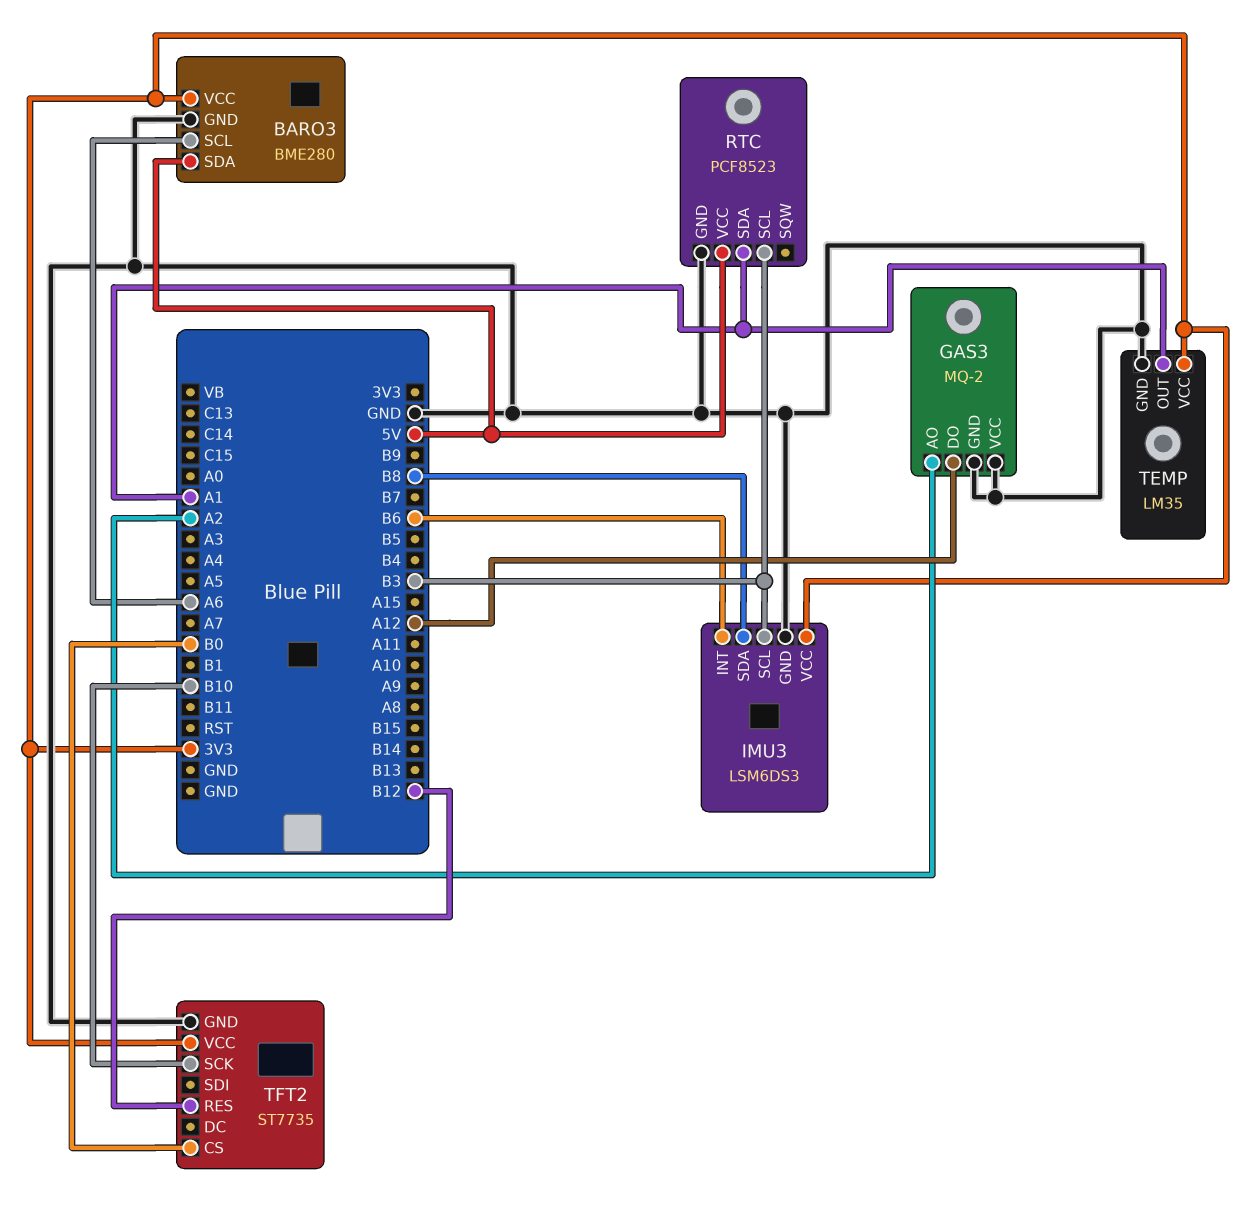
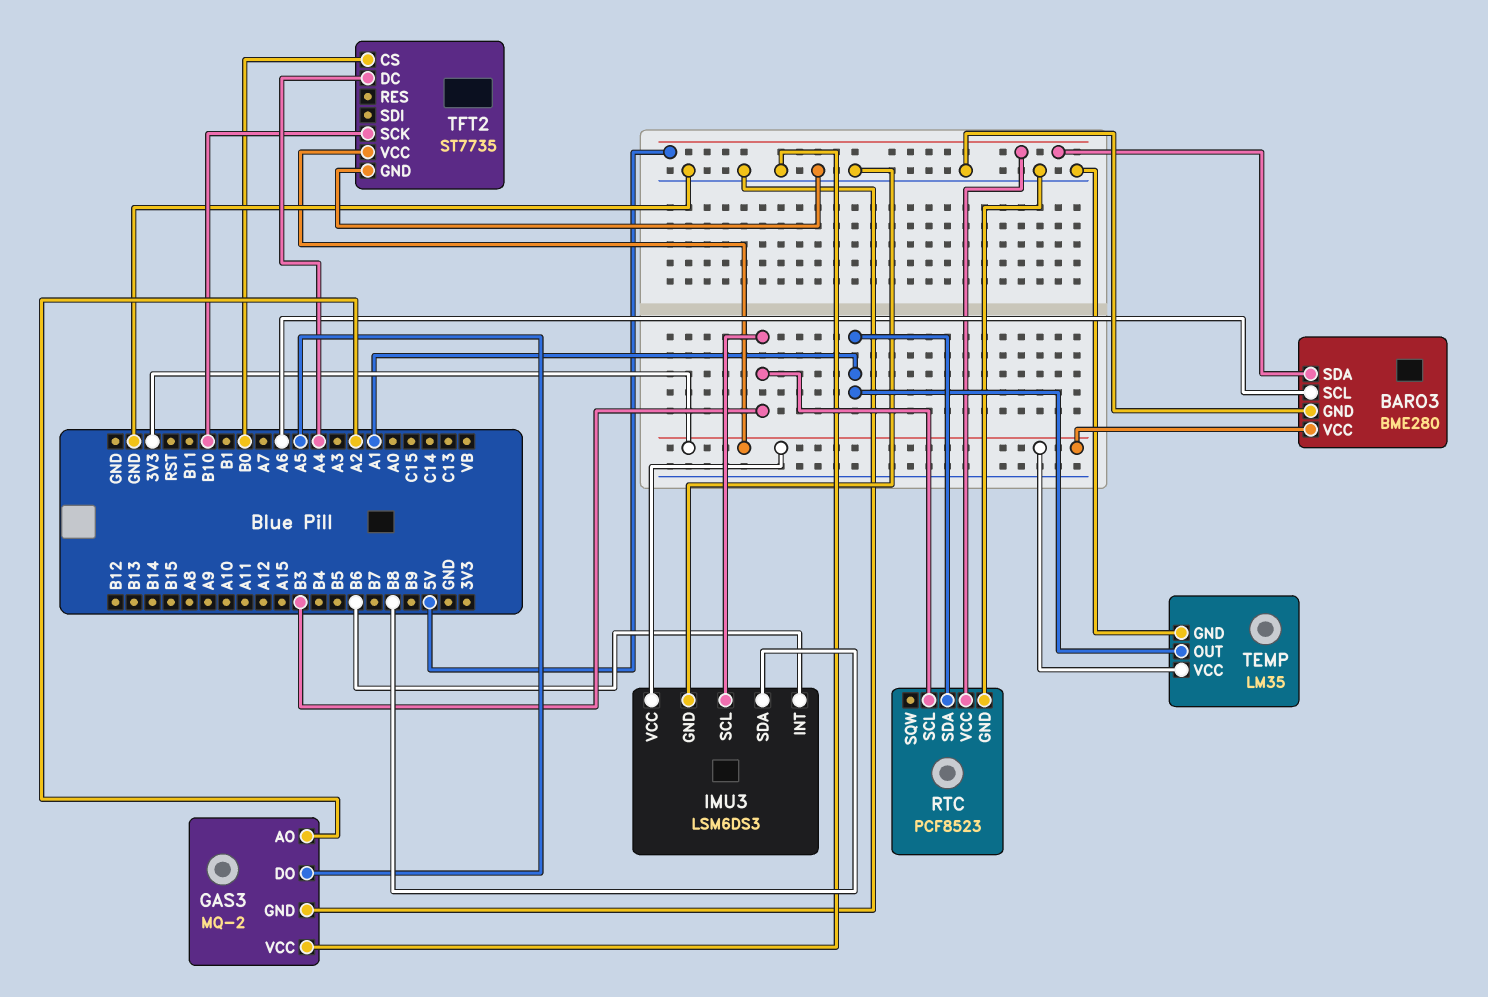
GAS3 pin DO: A12 -> A5
TFT2 pin DC: none -> A4
TFT2 pin RES: B12 -> none

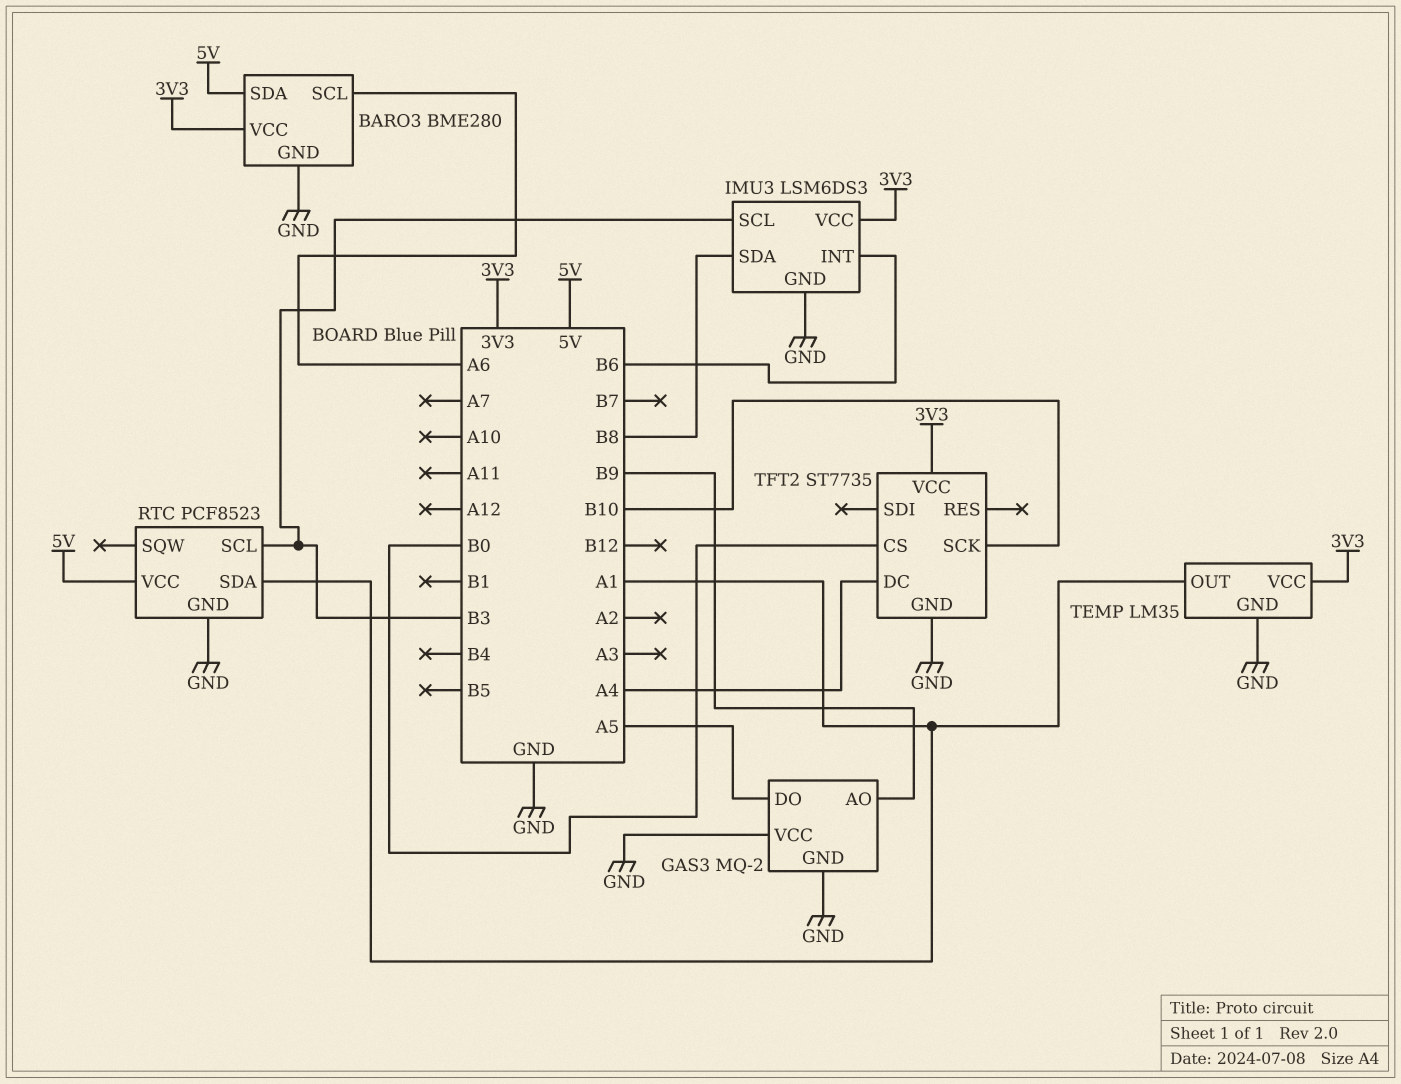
GAS3 pin AO: A2 -> B9

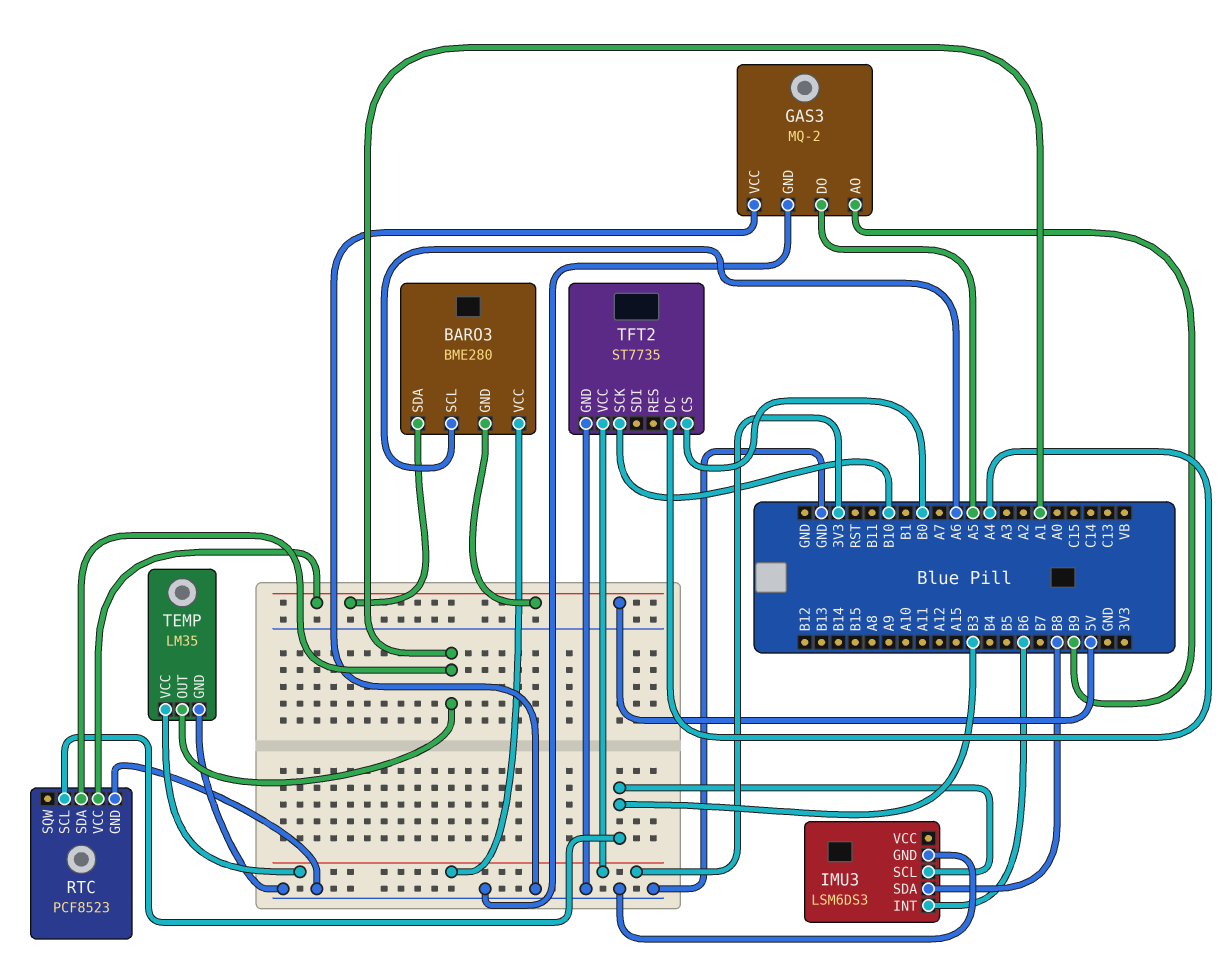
BARO3 pin GND: GND -> 5V
IMU3 pin VCC: 3V3 -> none

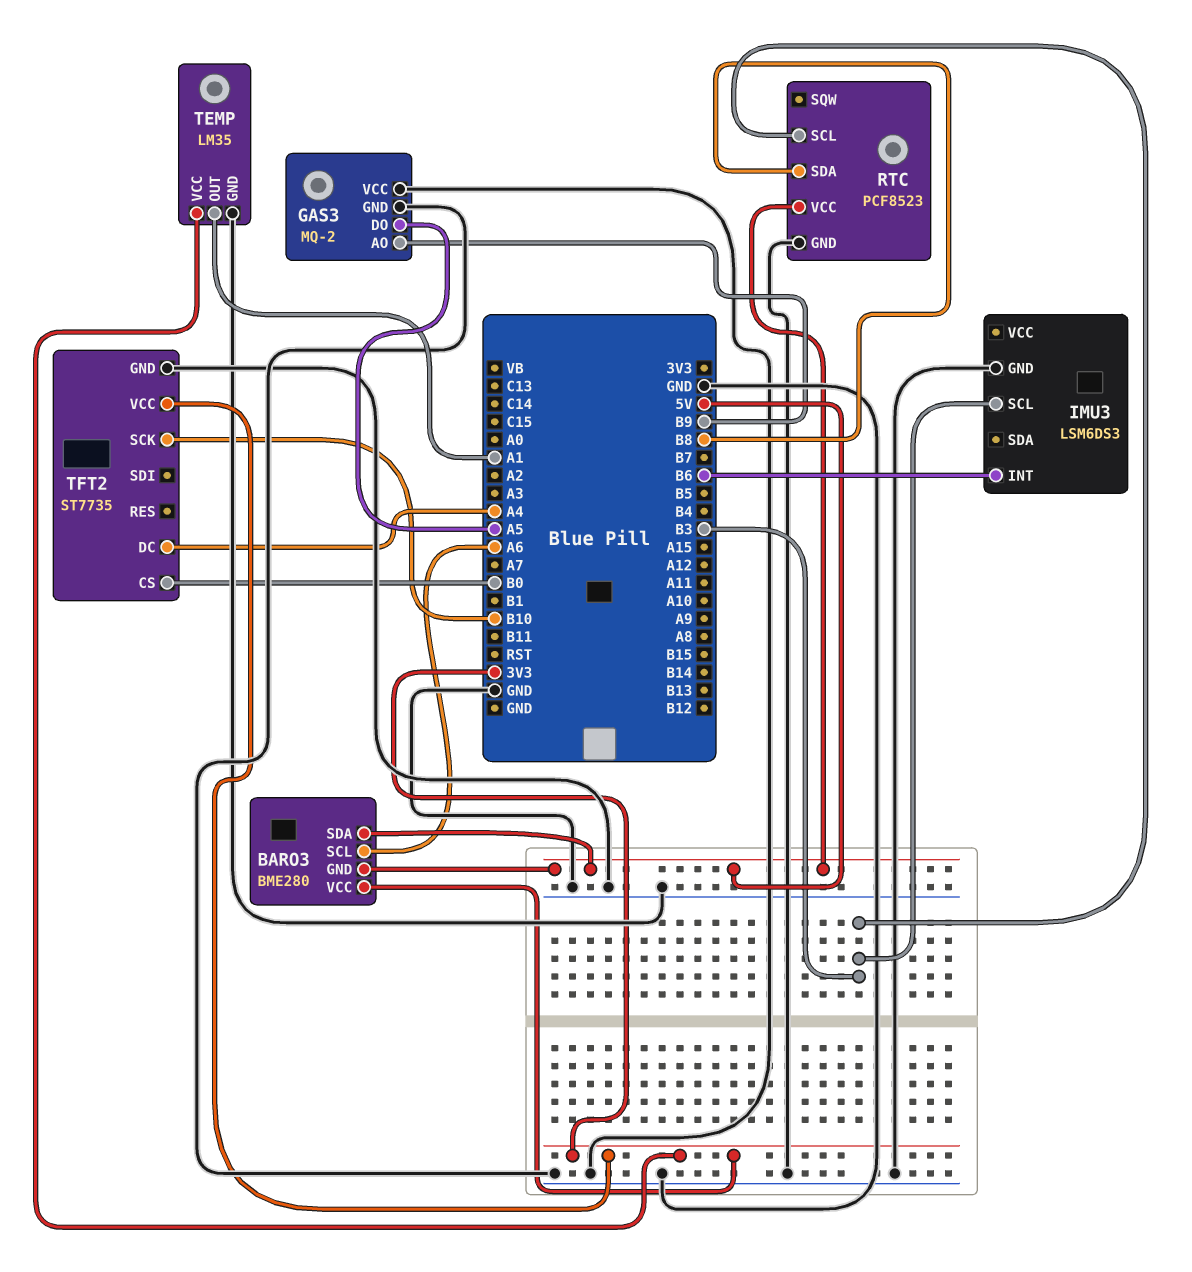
IMU3 pin SDA: B8 -> none
RTC pin SDA: A1 -> B8

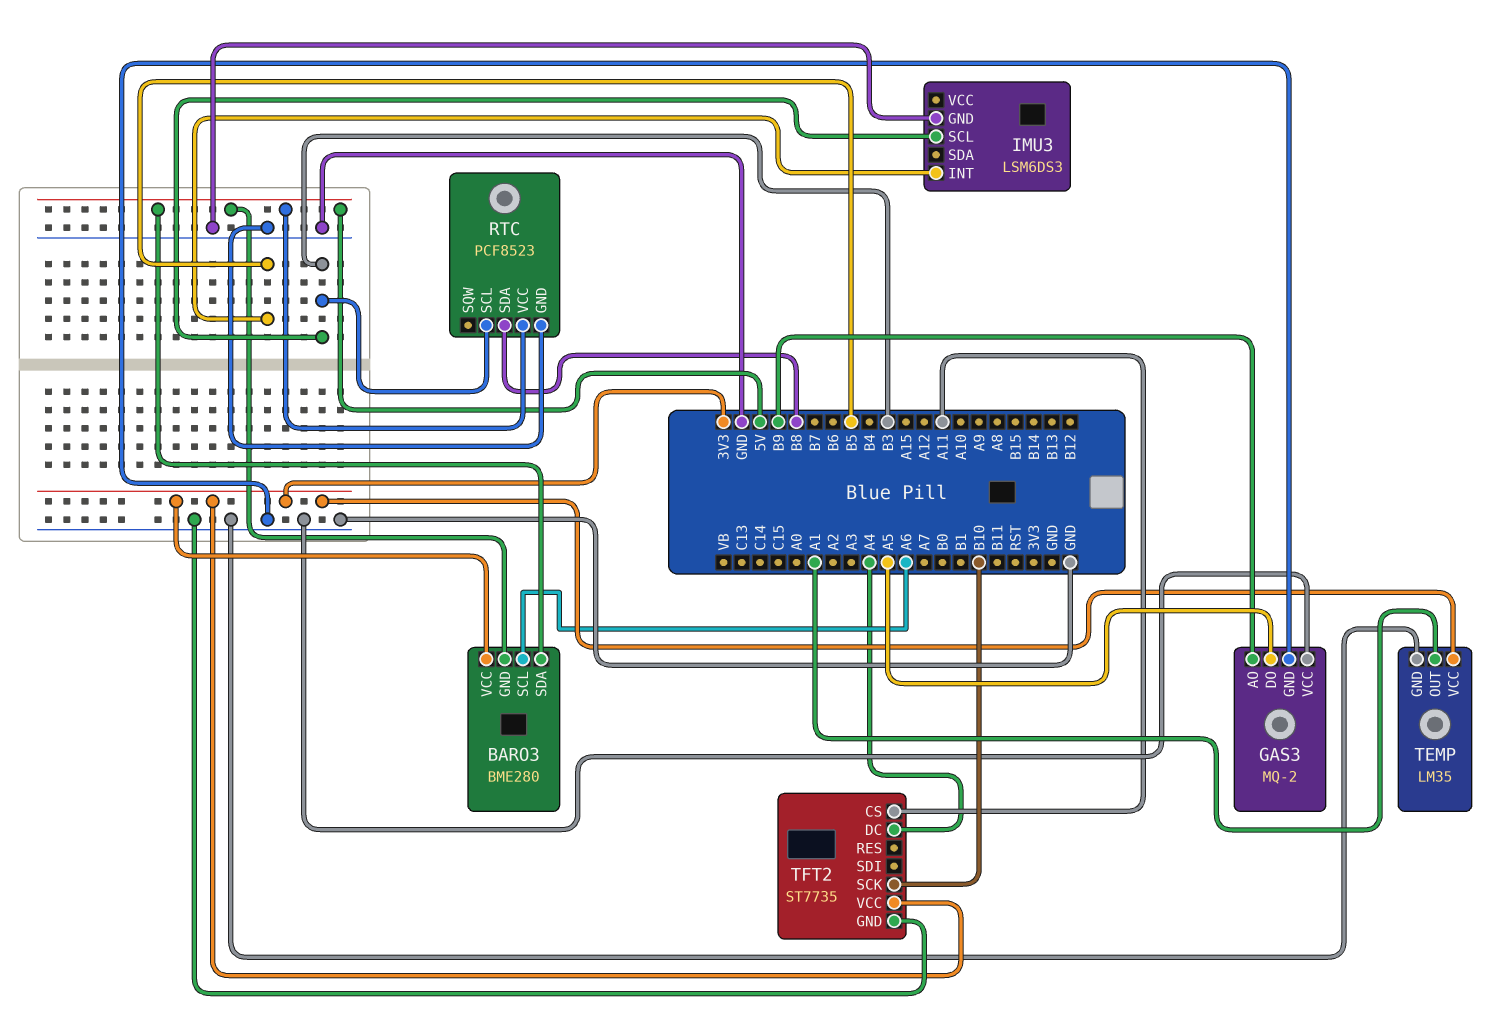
IMU3 pin INT: B6 -> B5
TFT2 pin CS: B0 -> A11

